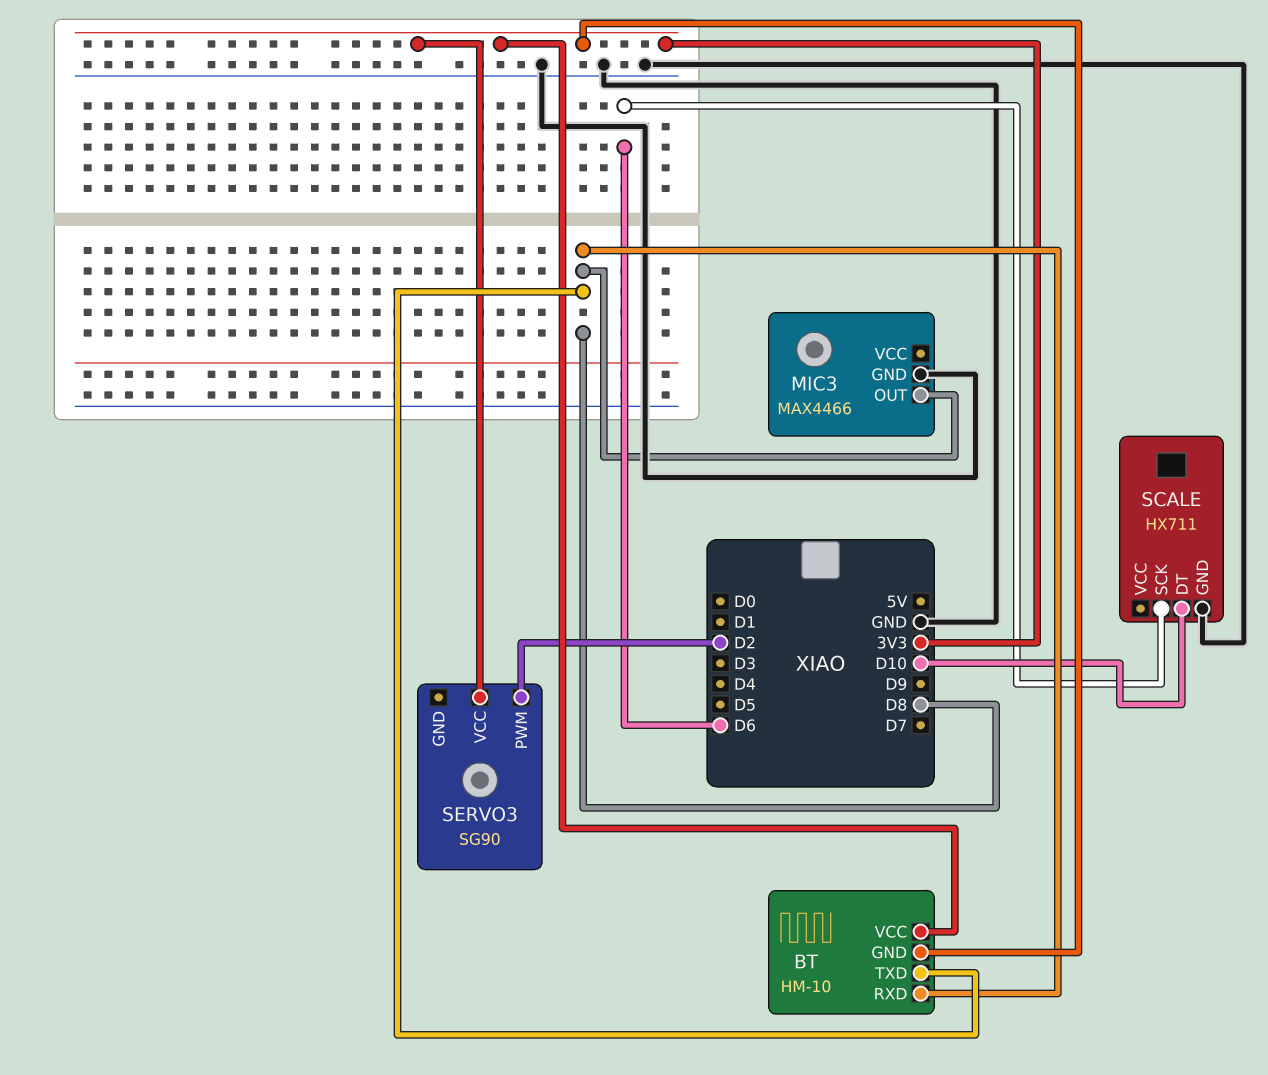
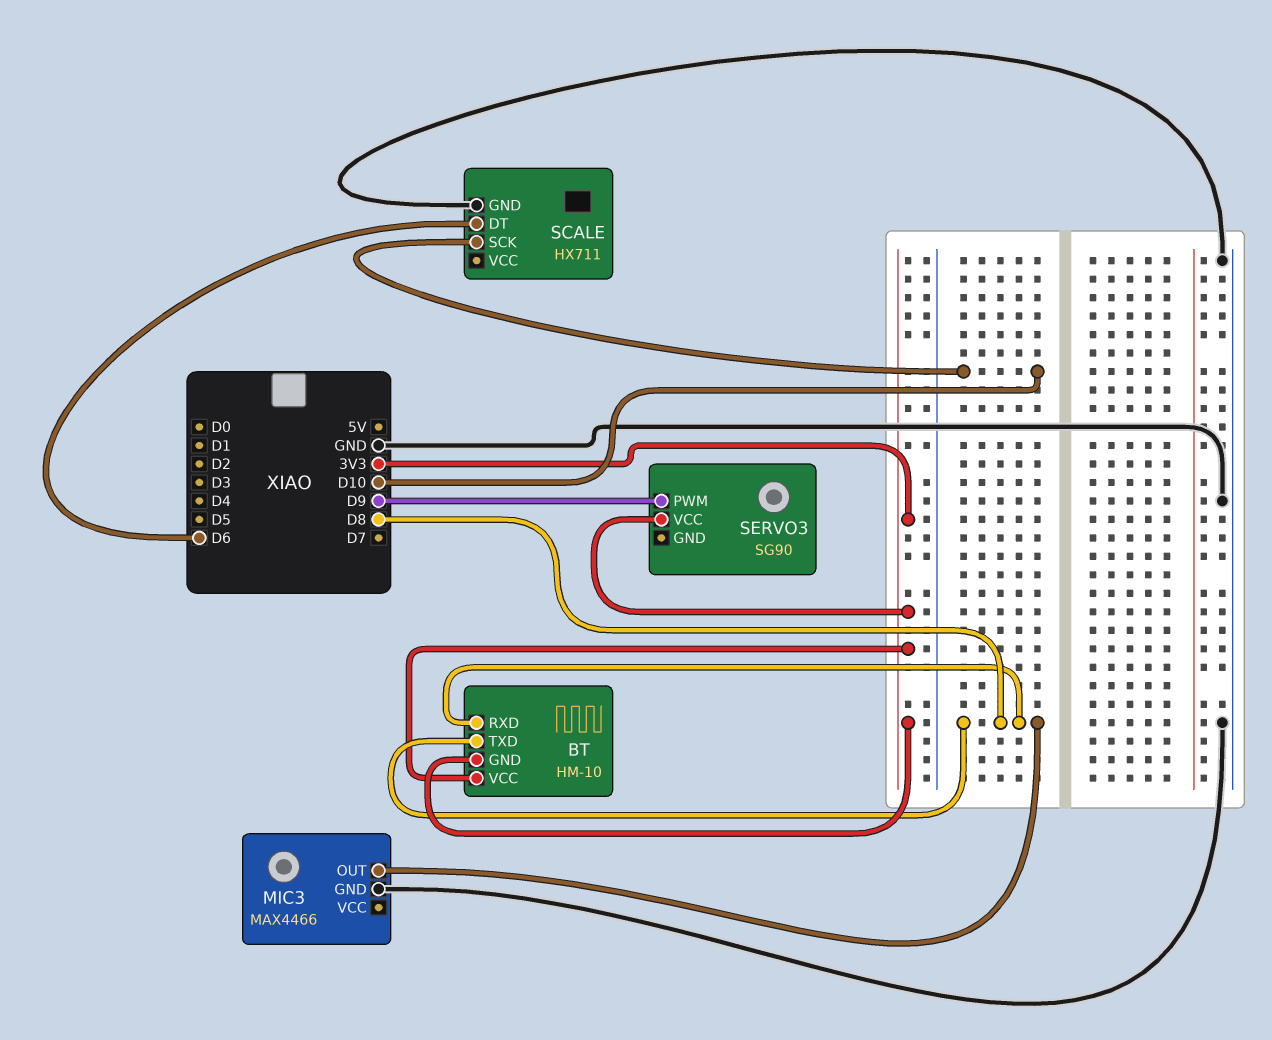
SCALE pin DT: D10 -> D6
SCALE pin SCK: D6 -> D10
SERVO3 pin PWM: D2 -> D9

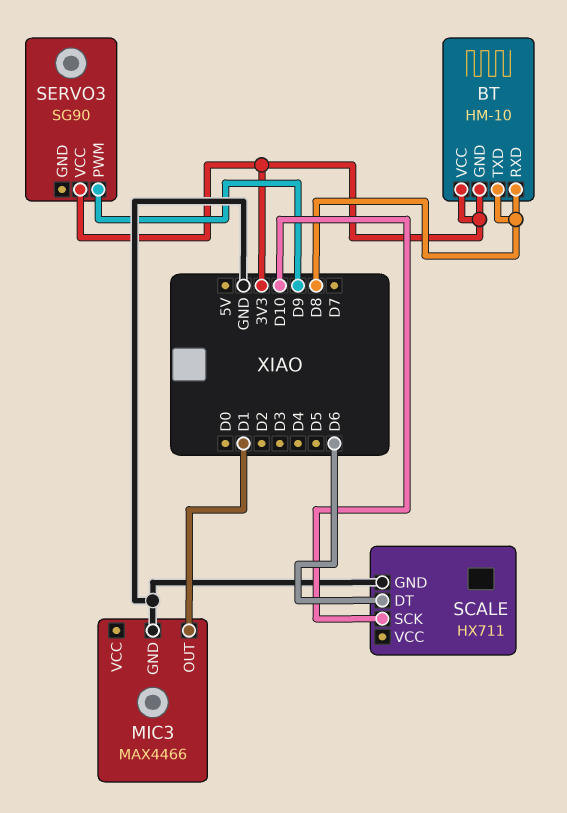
MIC3 pin OUT: D8 -> D1

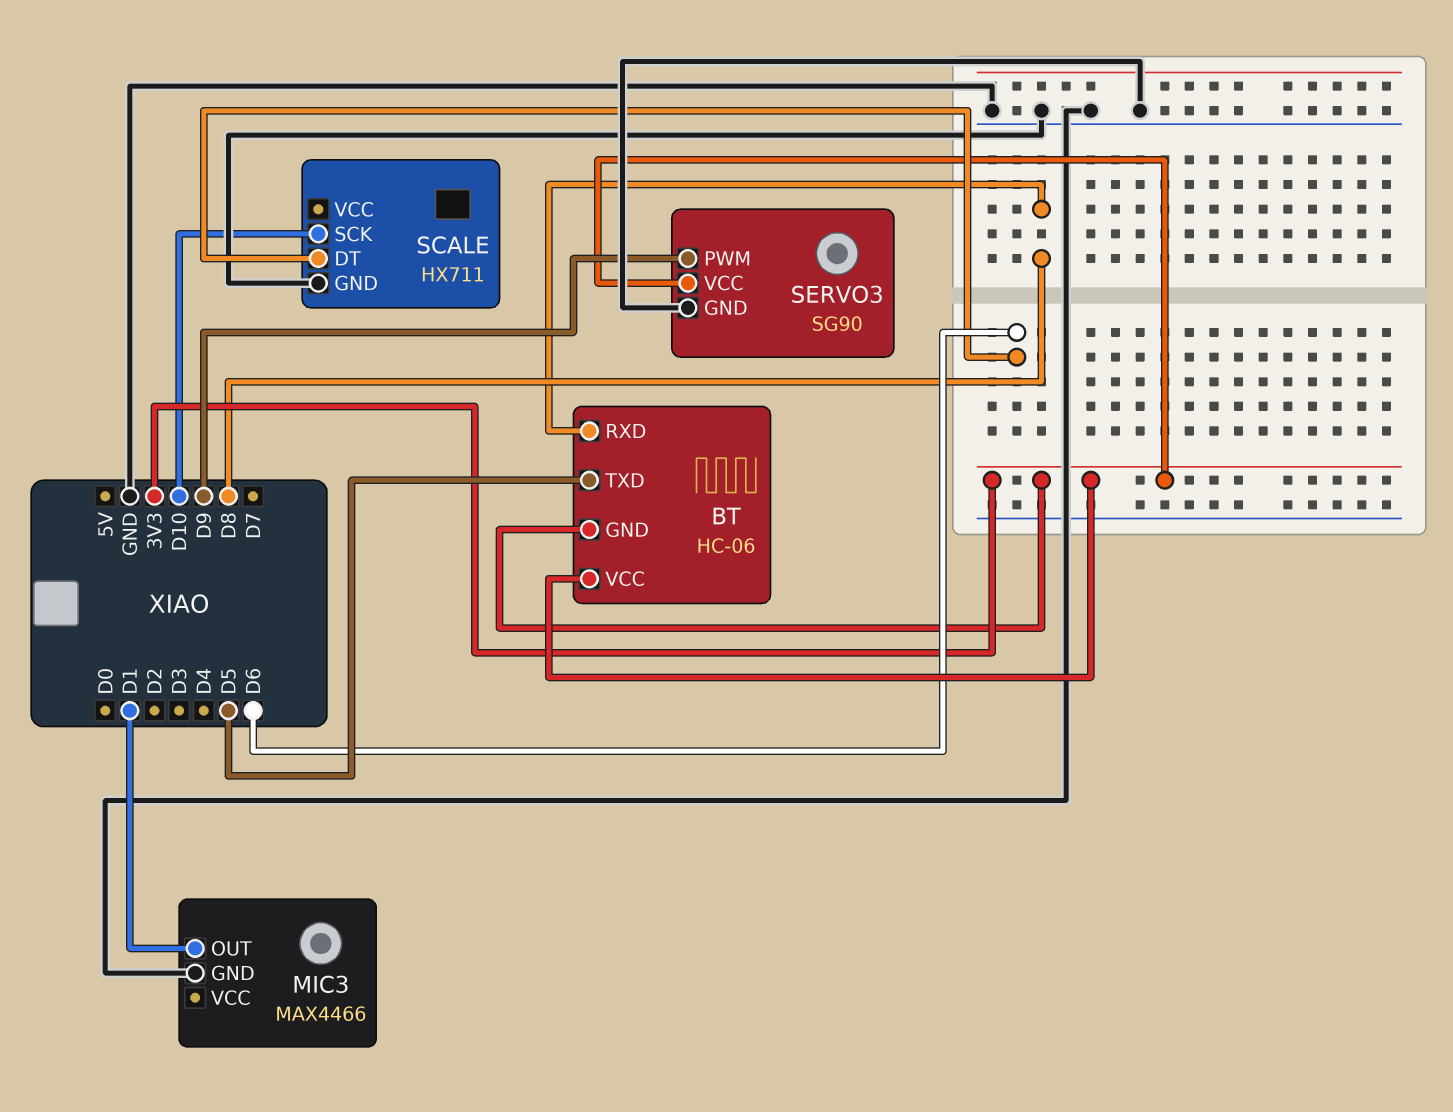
BT: HM-10 -> HC-06
BT pin TXD: D8 -> D5
SERVO3 pin GND: none -> GND

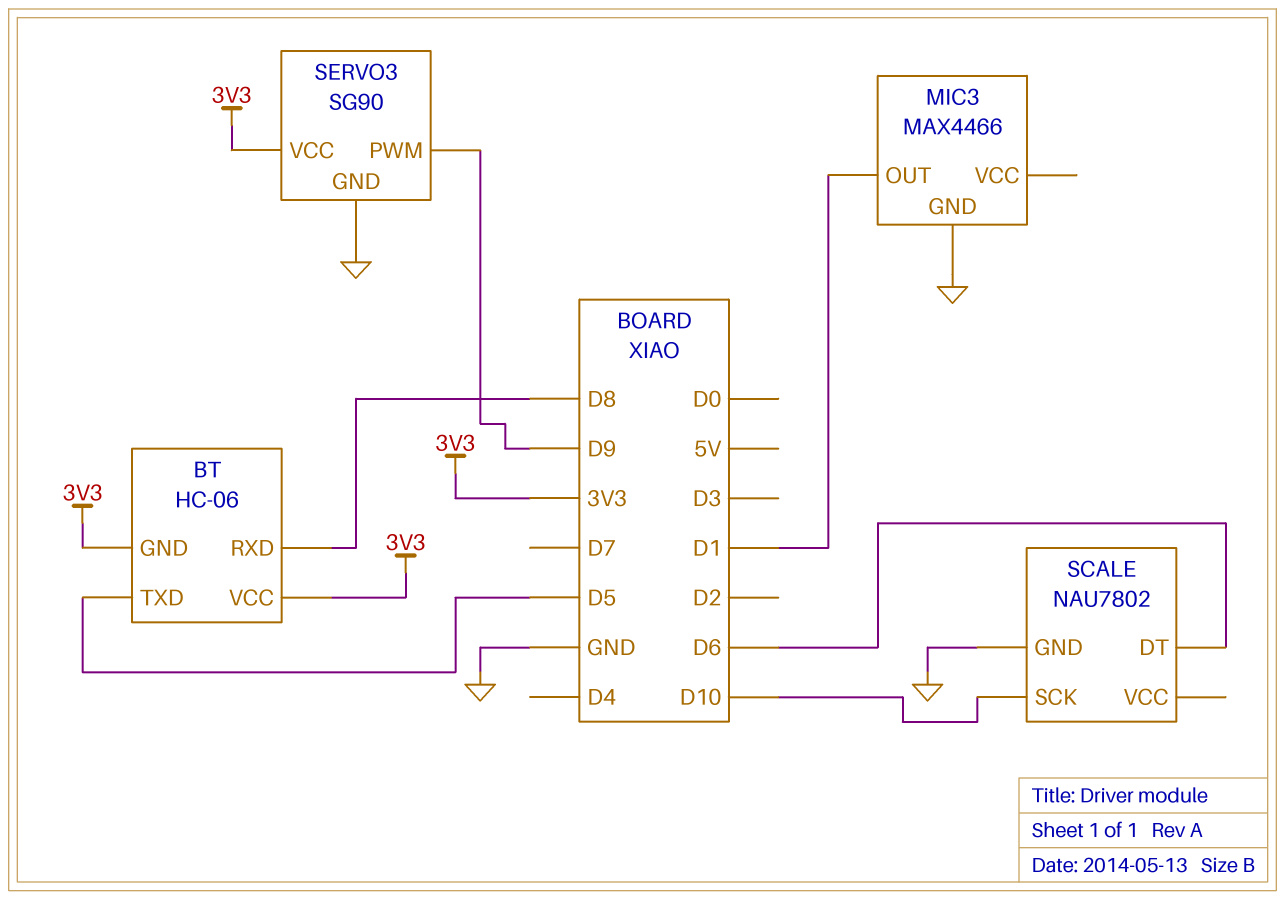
SCALE: HX711 -> NAU7802

